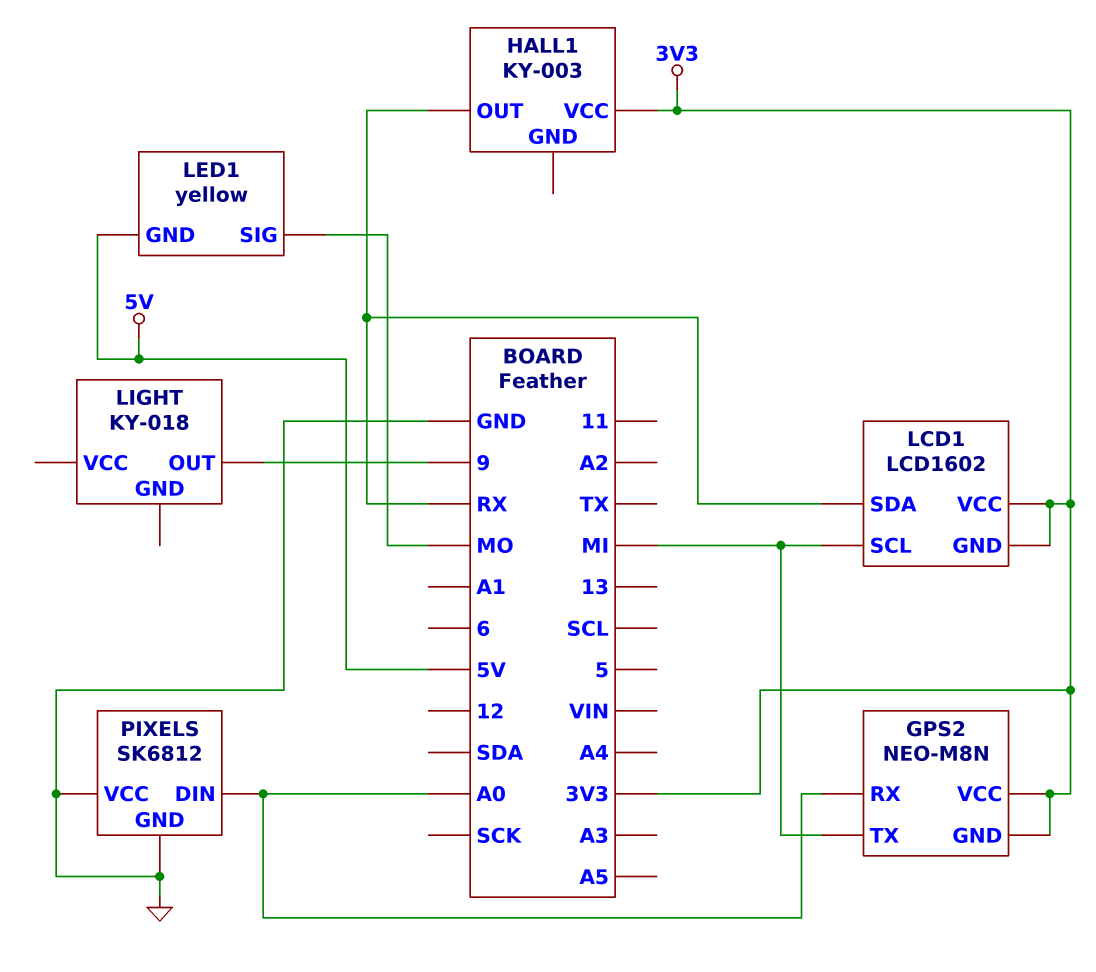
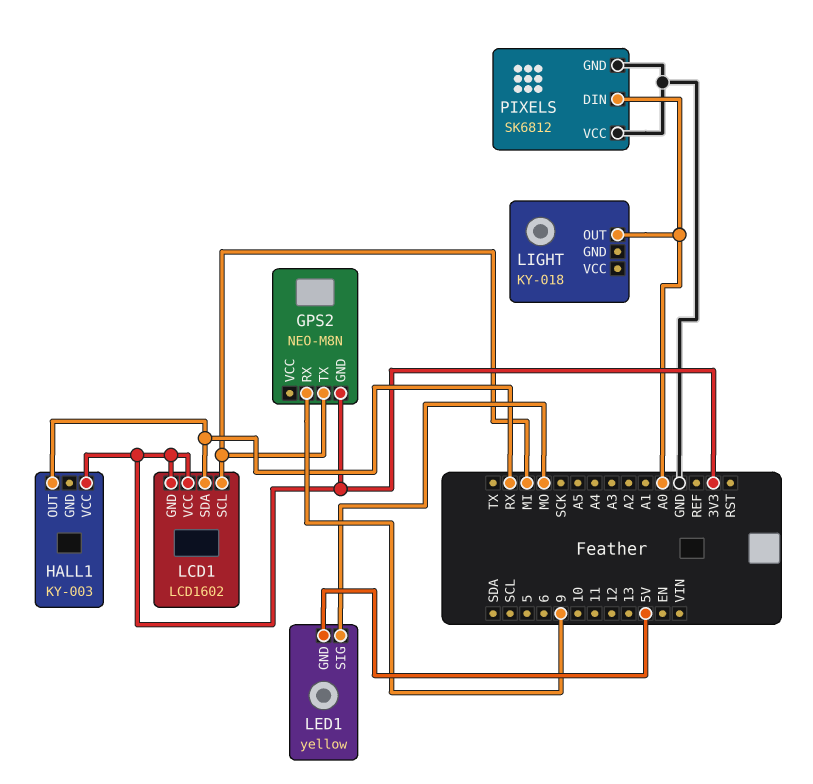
GPS2 pin RX: A0 -> 9
GPS2 pin VCC: 3V3 -> none
LIGHT pin OUT: 9 -> A0

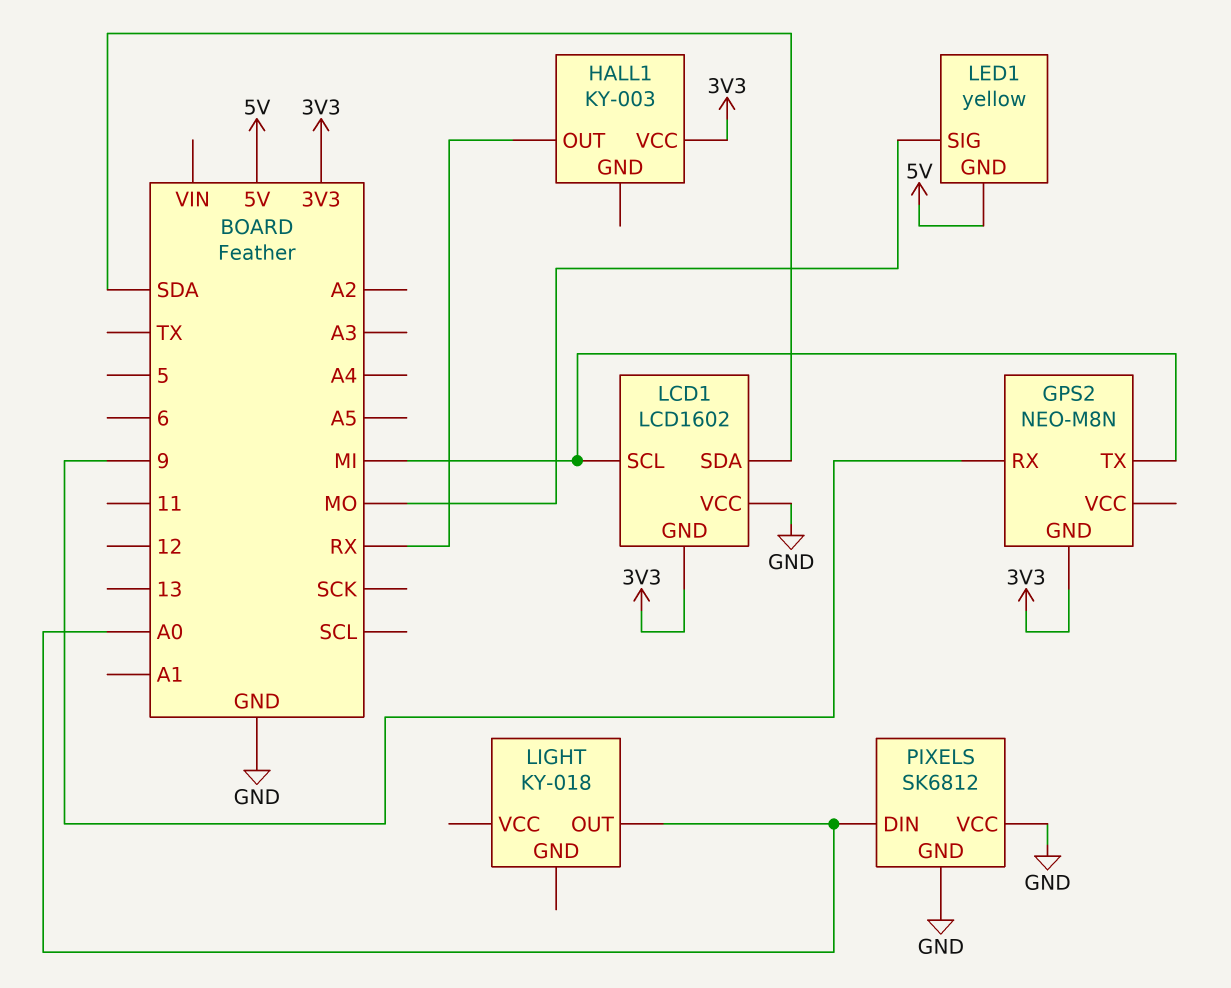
LCD1 pin SDA: RX -> SDA
LCD1 pin VCC: 3V3 -> GND

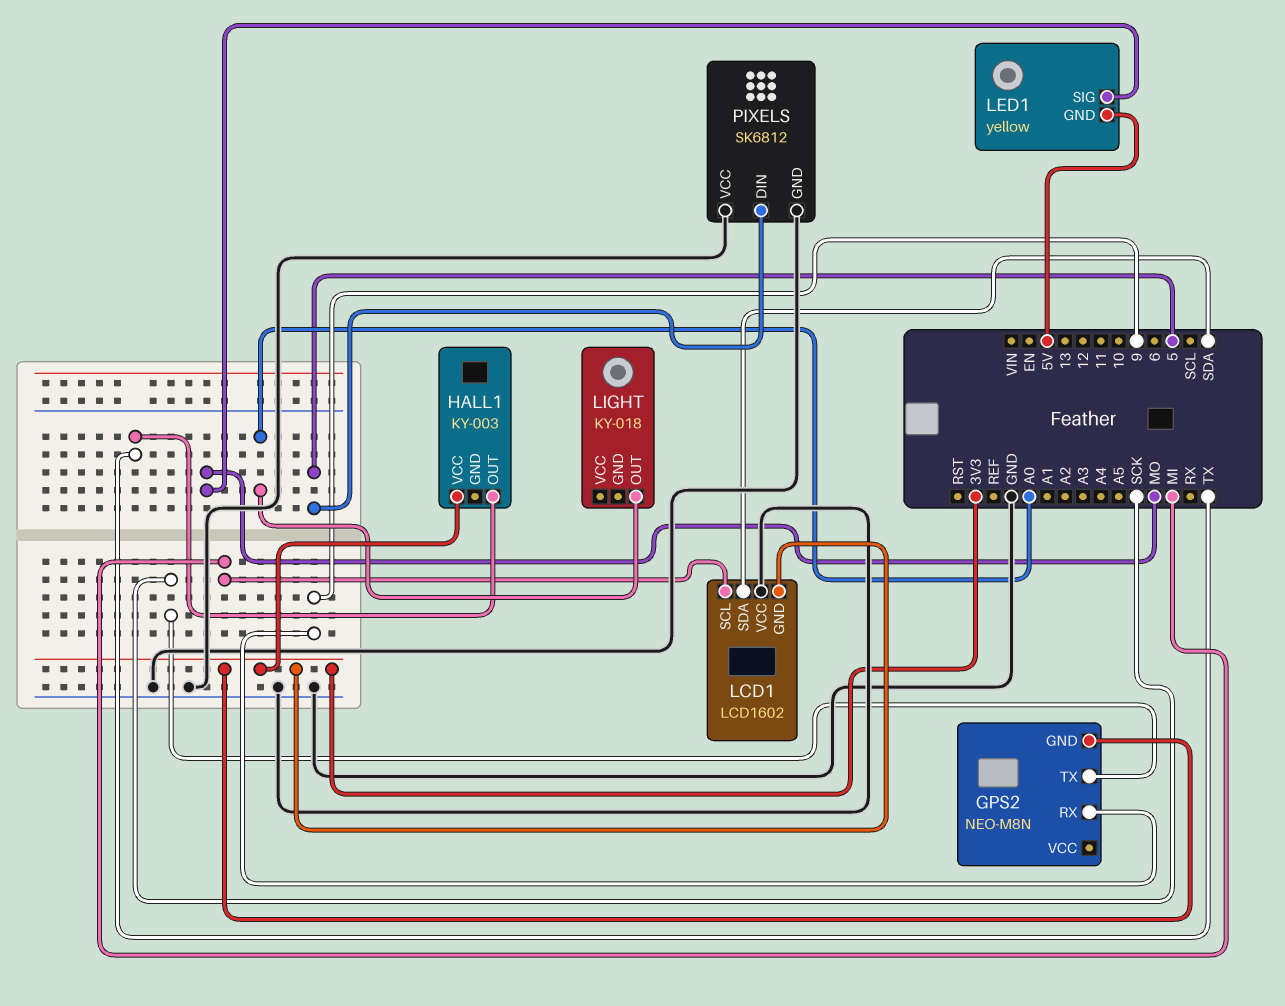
GPS2 pin TX: MI -> SCK
HALL1 pin OUT: RX -> TX
PIXELS pin DIN: A0 -> 5

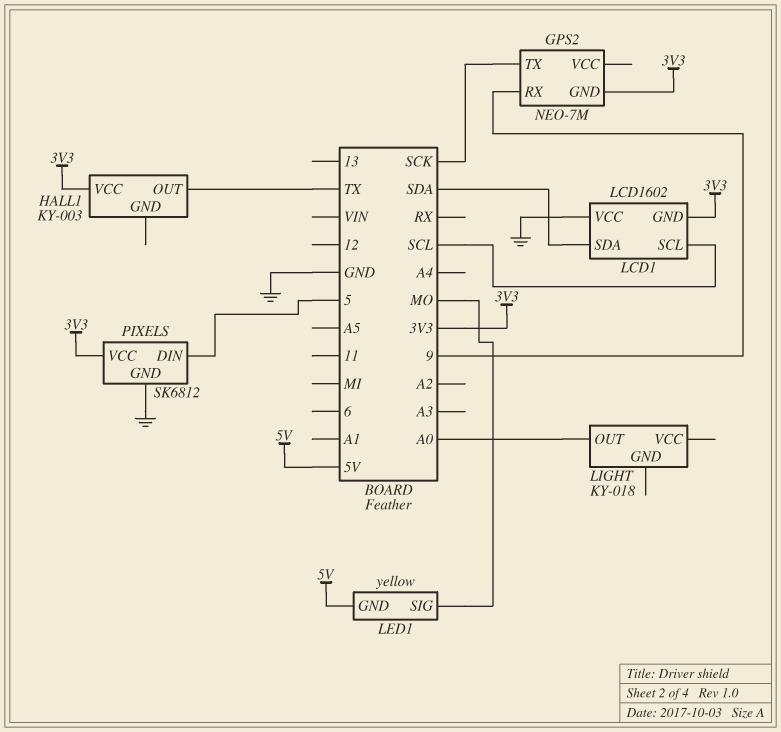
GPS2: NEO-M8N -> NEO-7M
LCD1 pin SCL: MI -> SCL
PIXELS pin VCC: GND -> 3V3

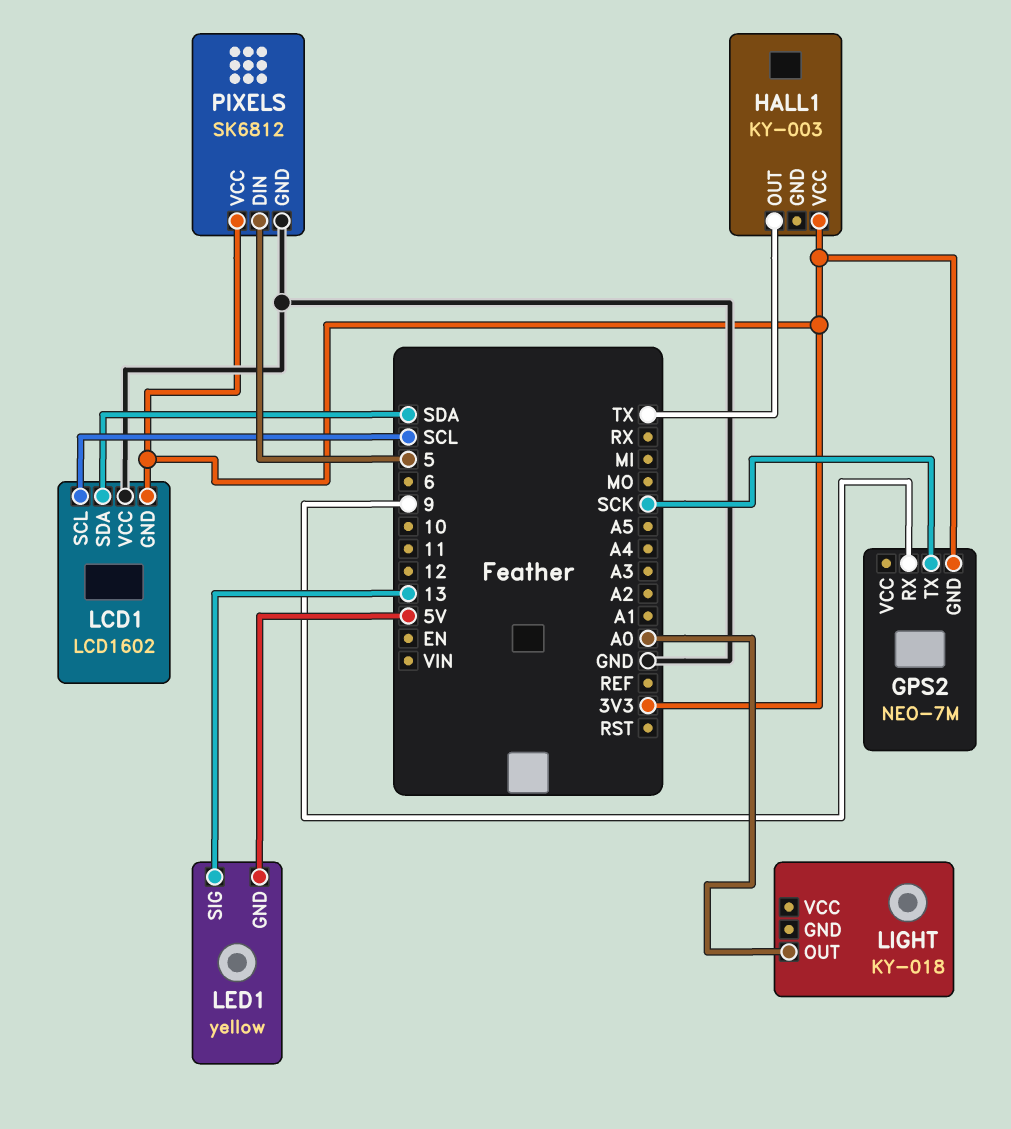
LED1 pin SIG: MO -> 13

